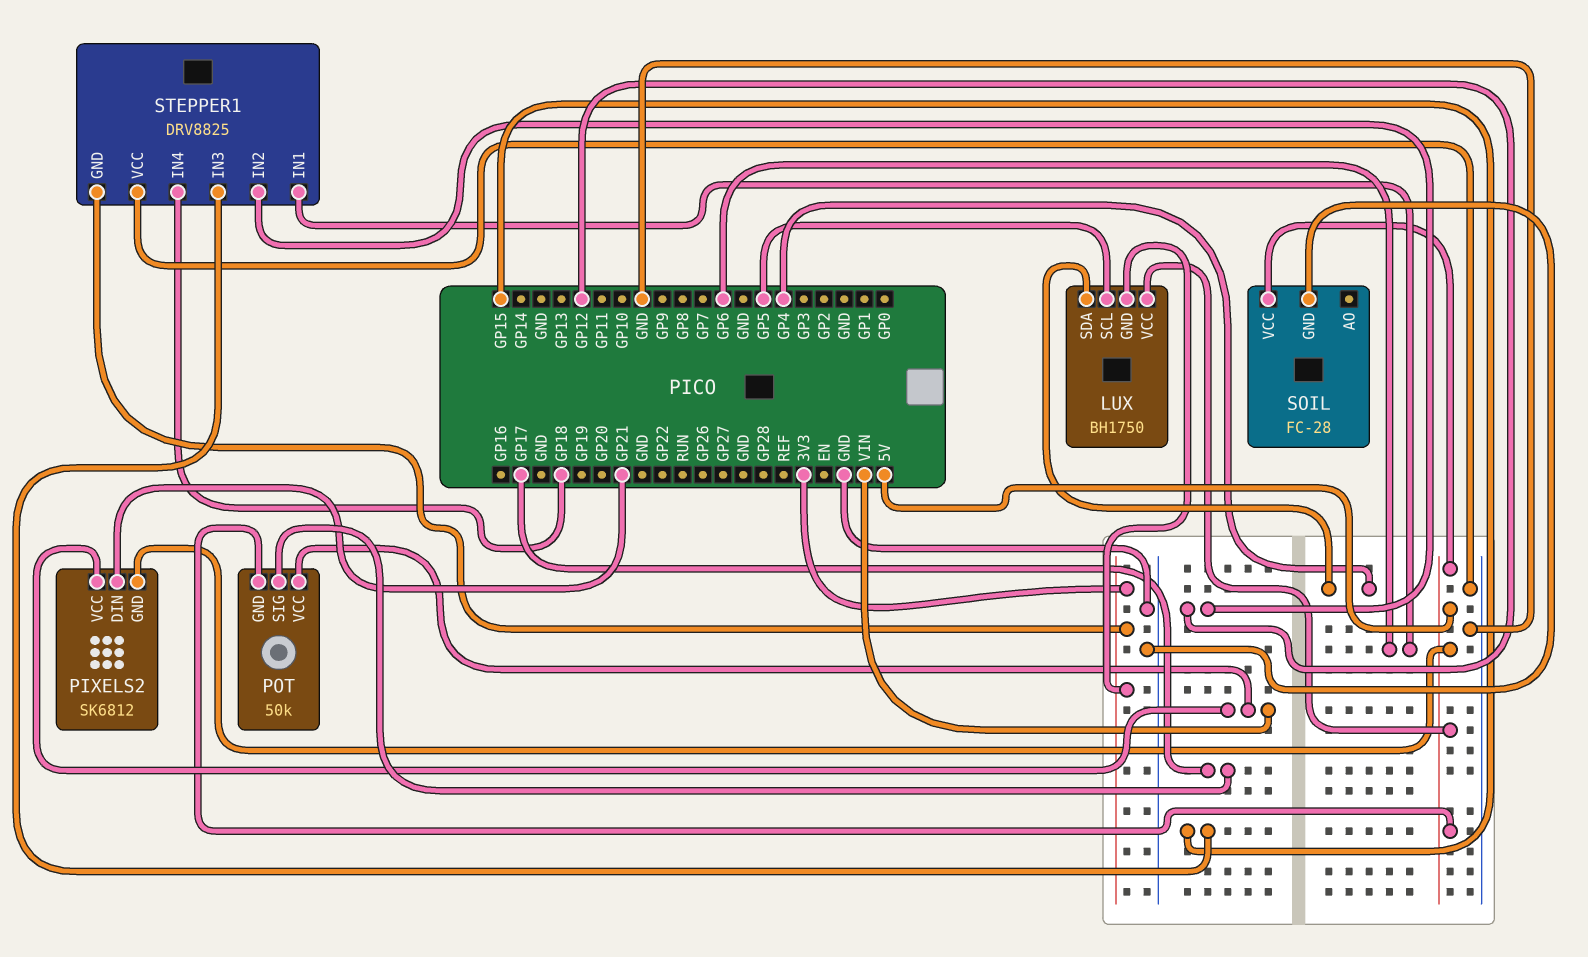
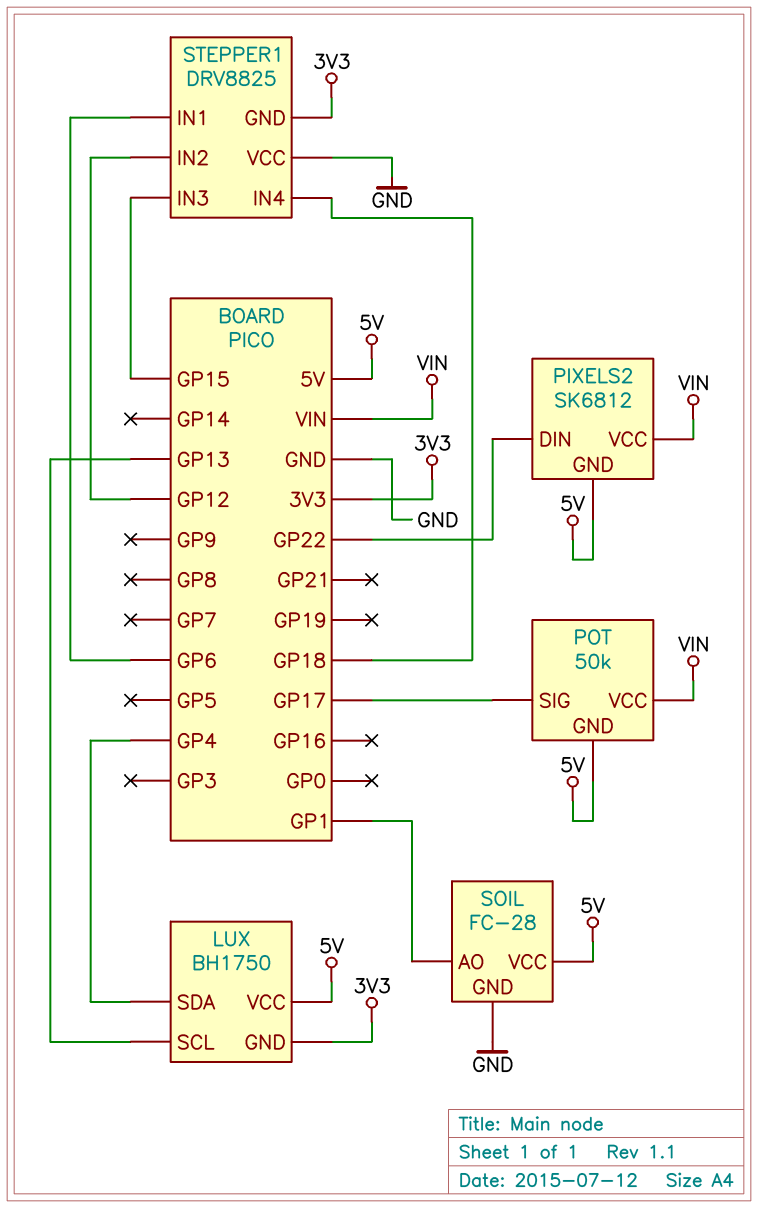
LUX pin SCL: GP5 -> GP13
PIXELS2 pin DIN: GP21 -> GP22
SOIL pin AO: none -> GP1

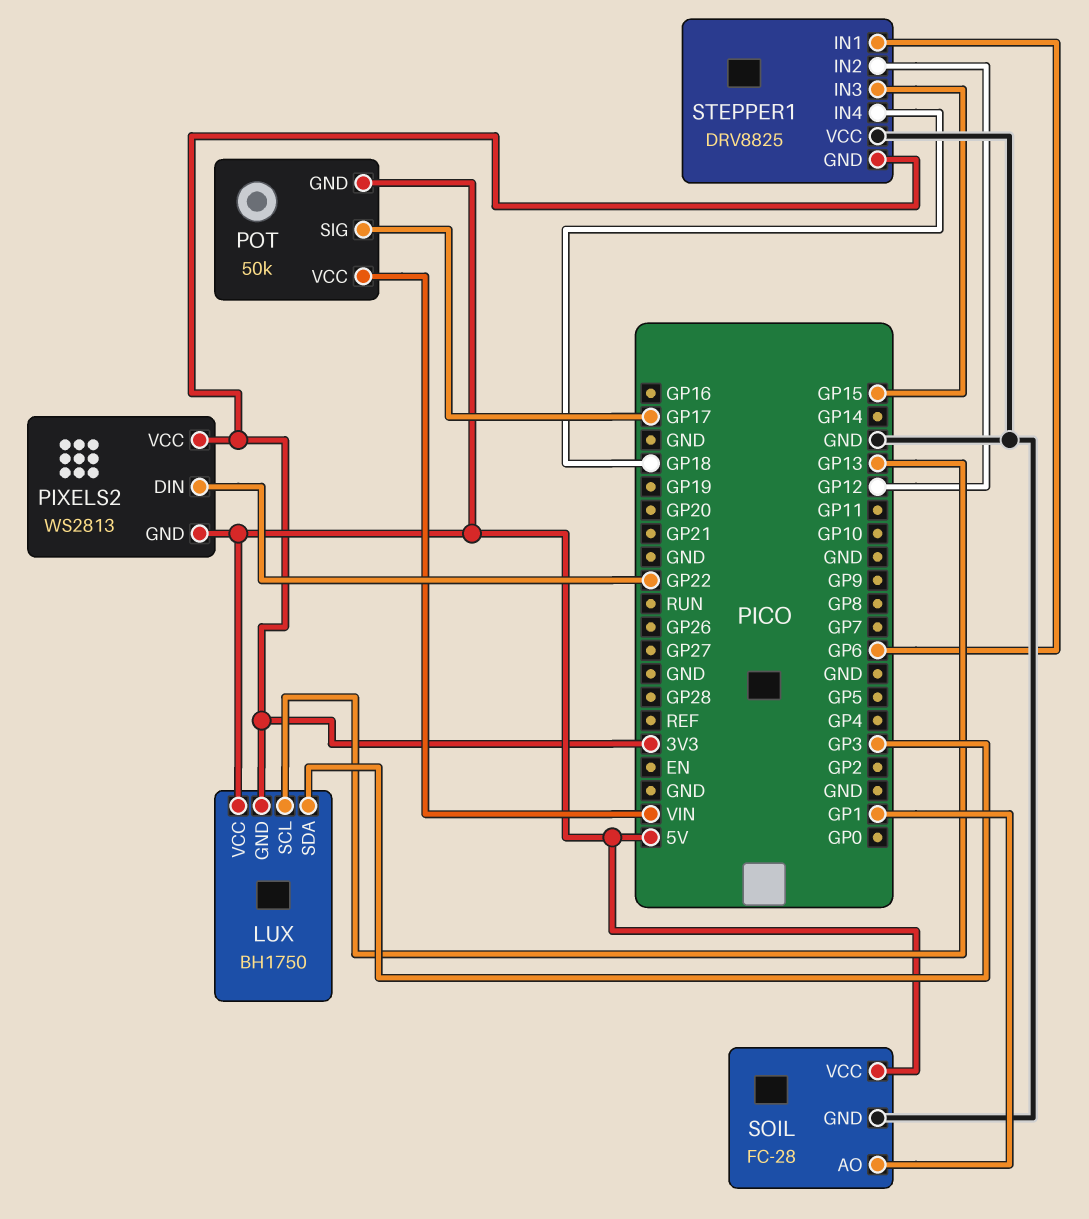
LUX pin SDA: GP4 -> GP3
PIXELS2: SK6812 -> WS2813
PIXELS2 pin VCC: VIN -> 3V3

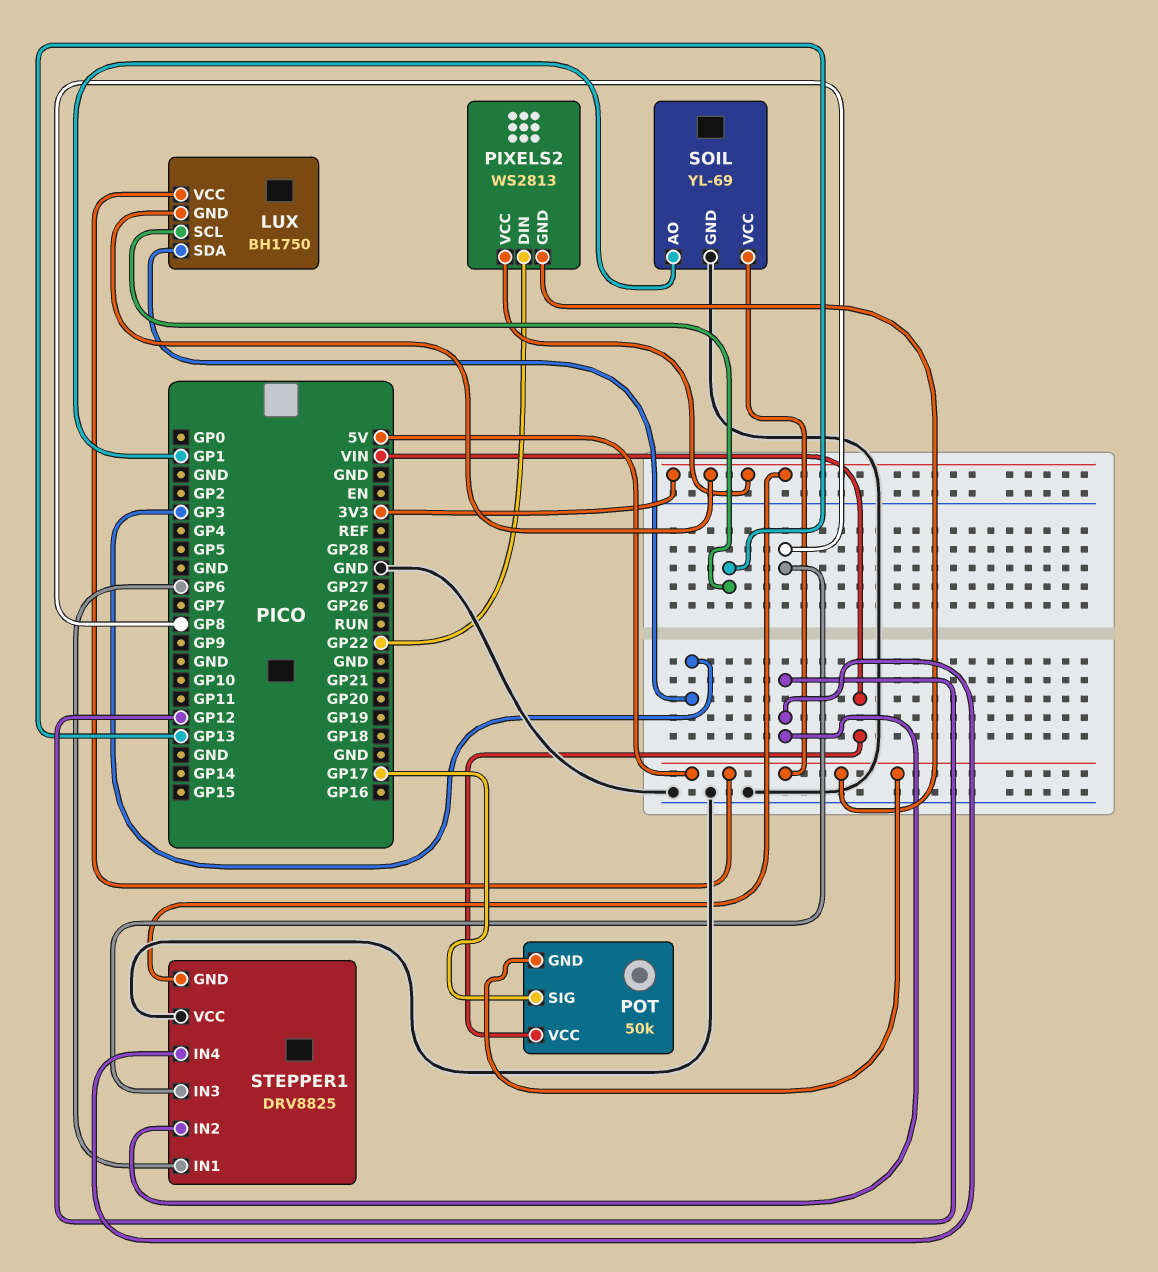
SOIL: FC-28 -> YL-69
STEPPER1 pin IN3: GP15 -> GP8
STEPPER1 pin IN4: GP18 -> GP12

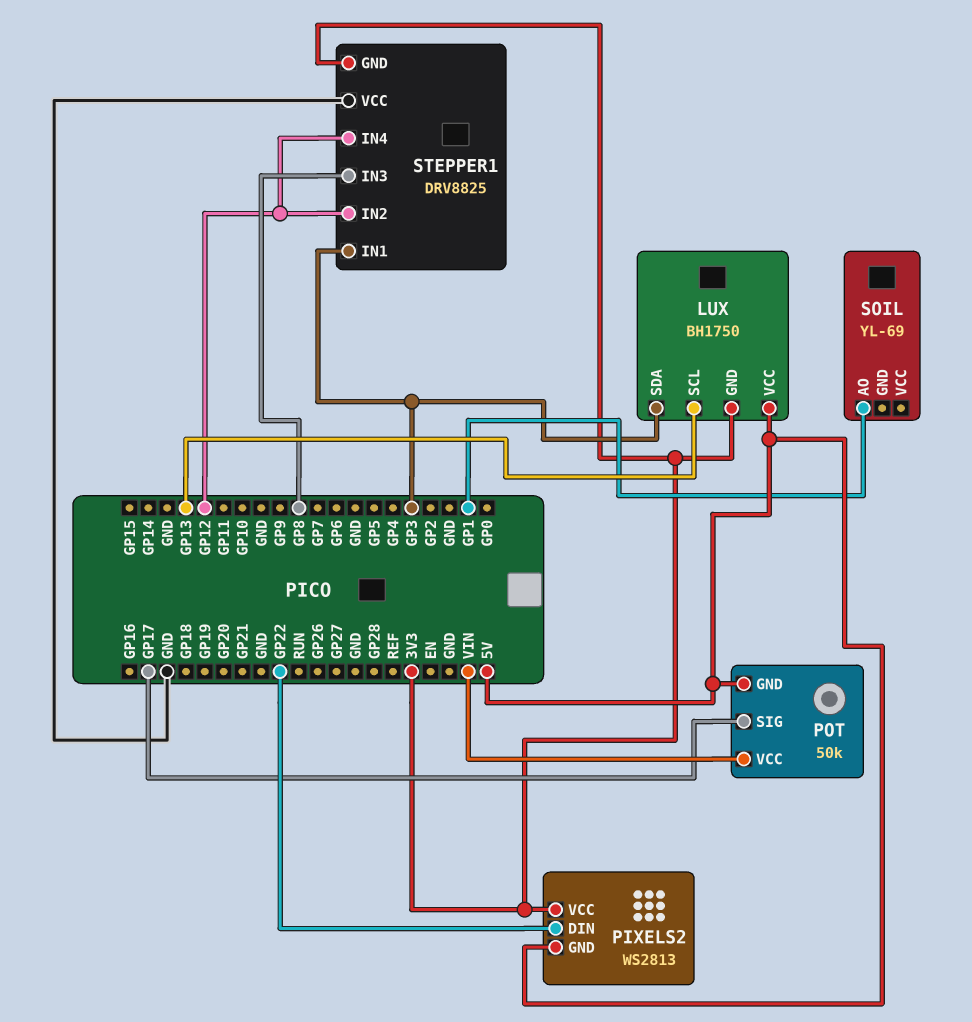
SOIL pin GND: GND -> none
SOIL pin VCC: 5V -> none
STEPPER1 pin IN1: GP6 -> GP3

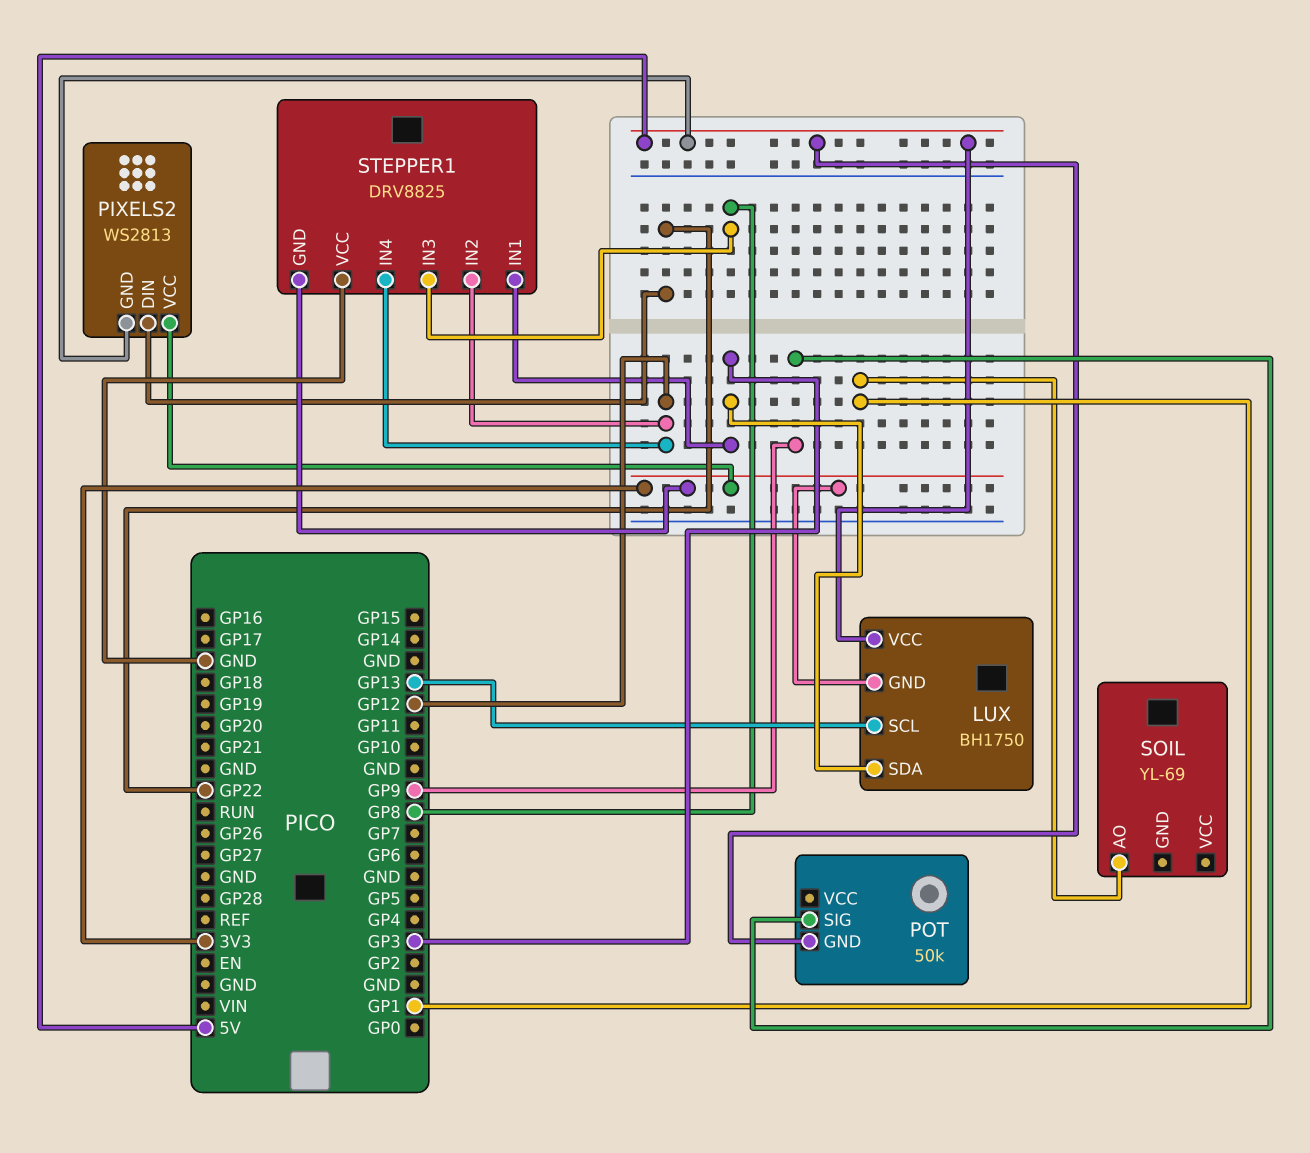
POT pin SIG: GP17 -> GP9
POT pin VCC: VIN -> none

